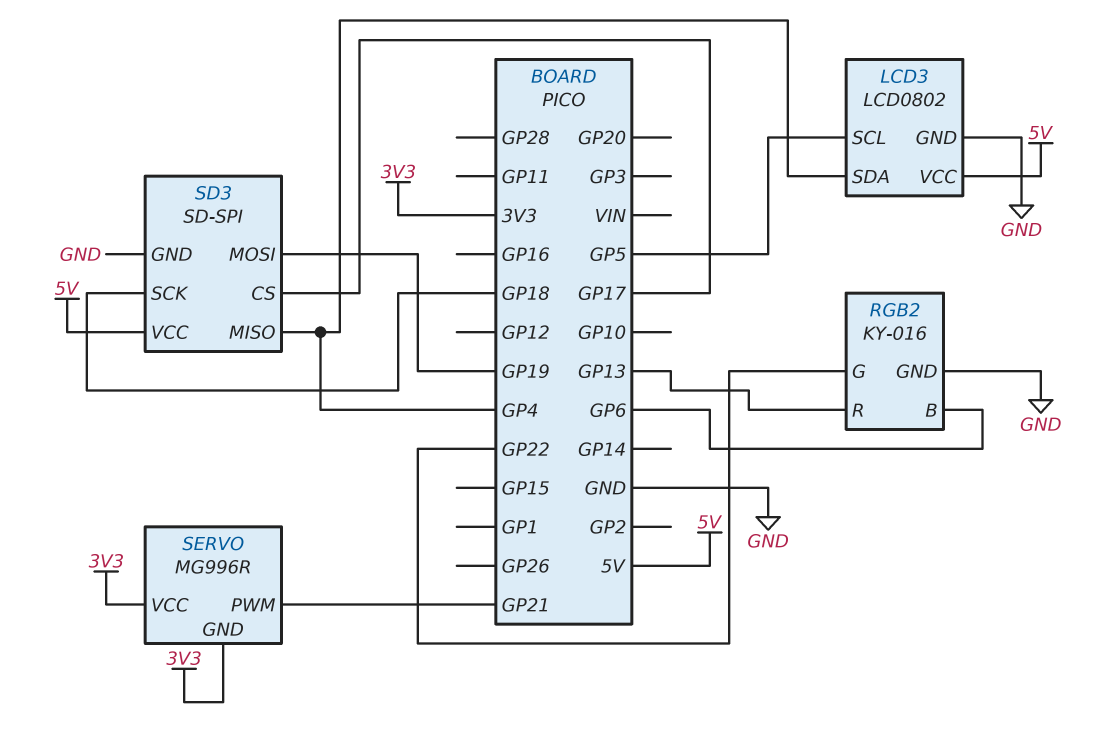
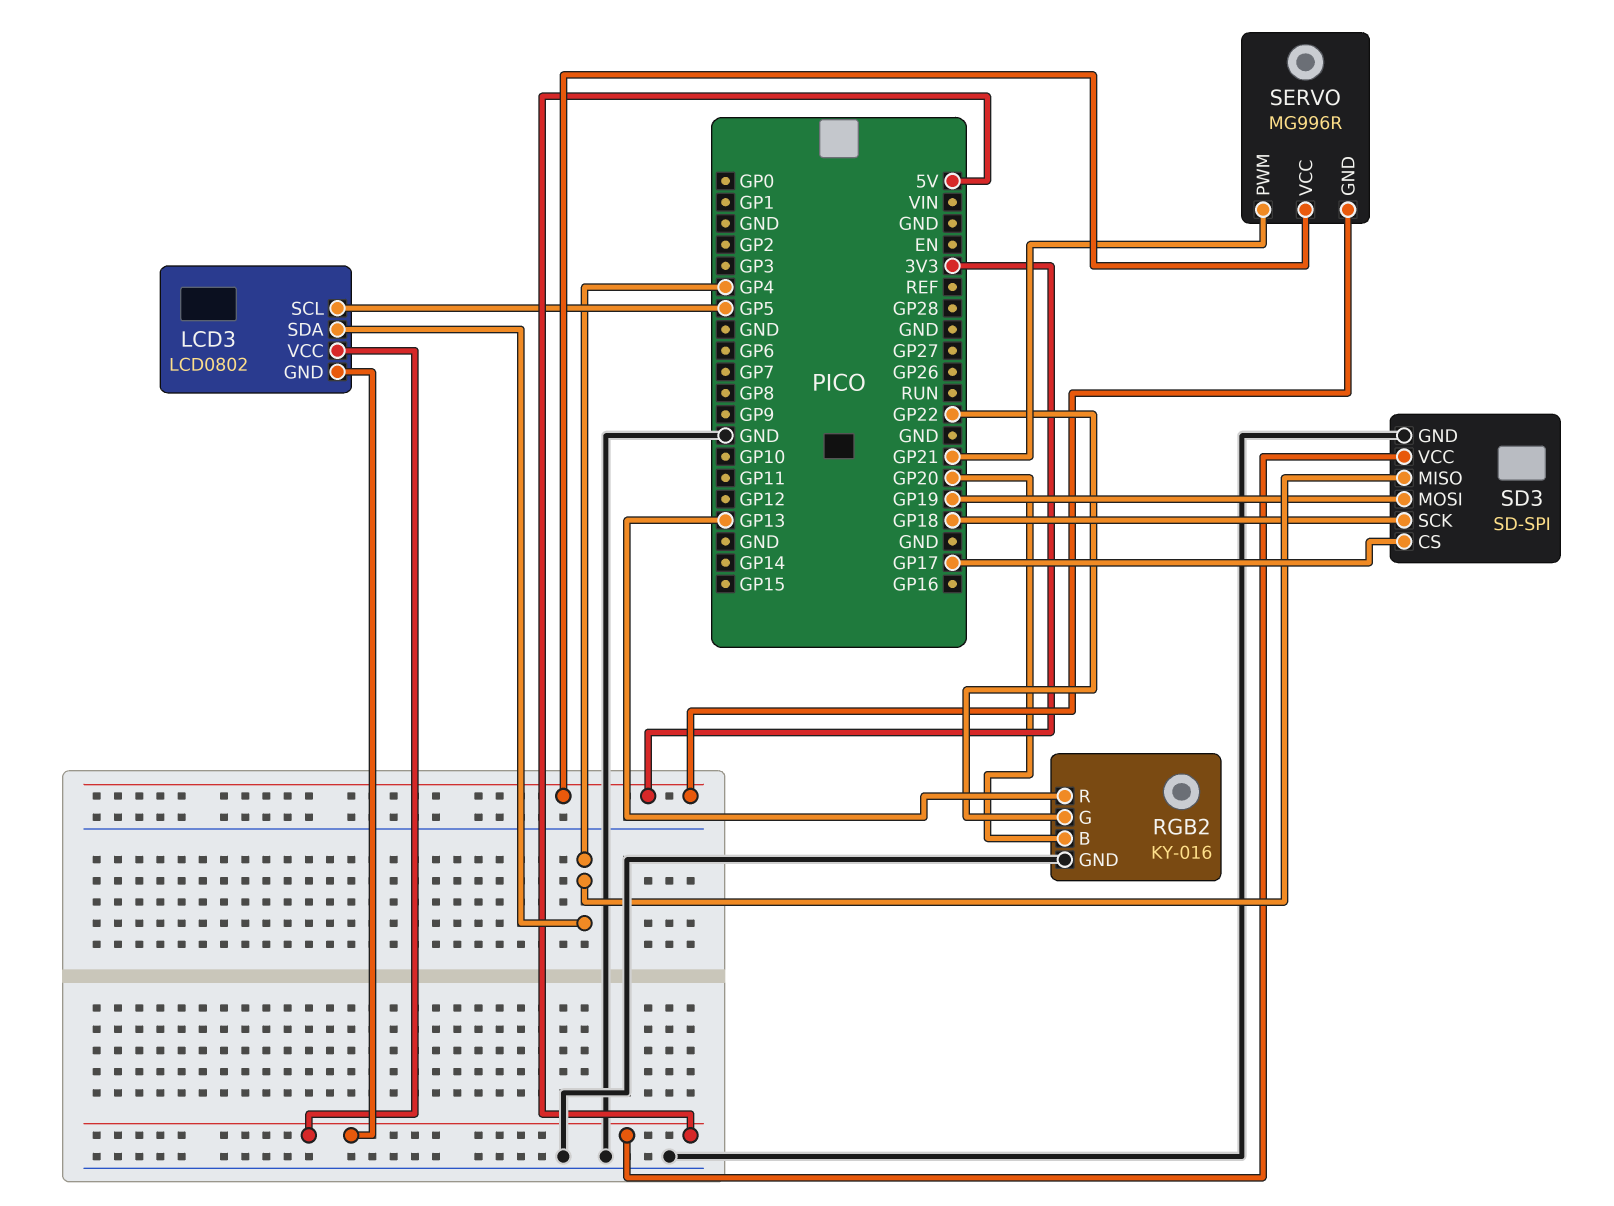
LCD3 pin GND: GND -> 5V
RGB2 pin B: GP6 -> GP20

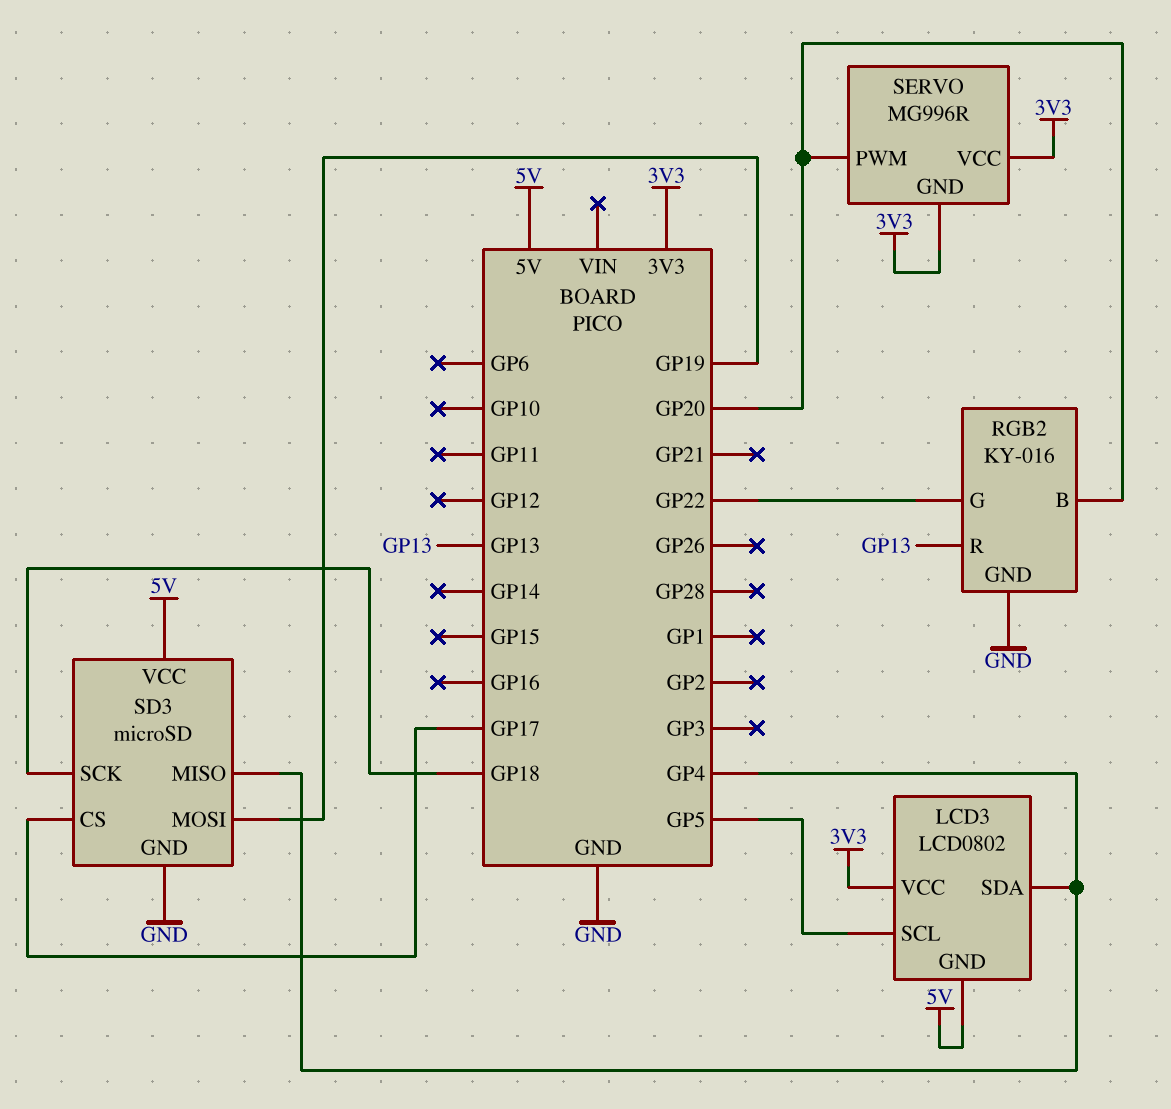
LCD3 pin VCC: 5V -> 3V3
SD3: SD-SPI -> microSD
SERVO pin PWM: GP21 -> GP20

